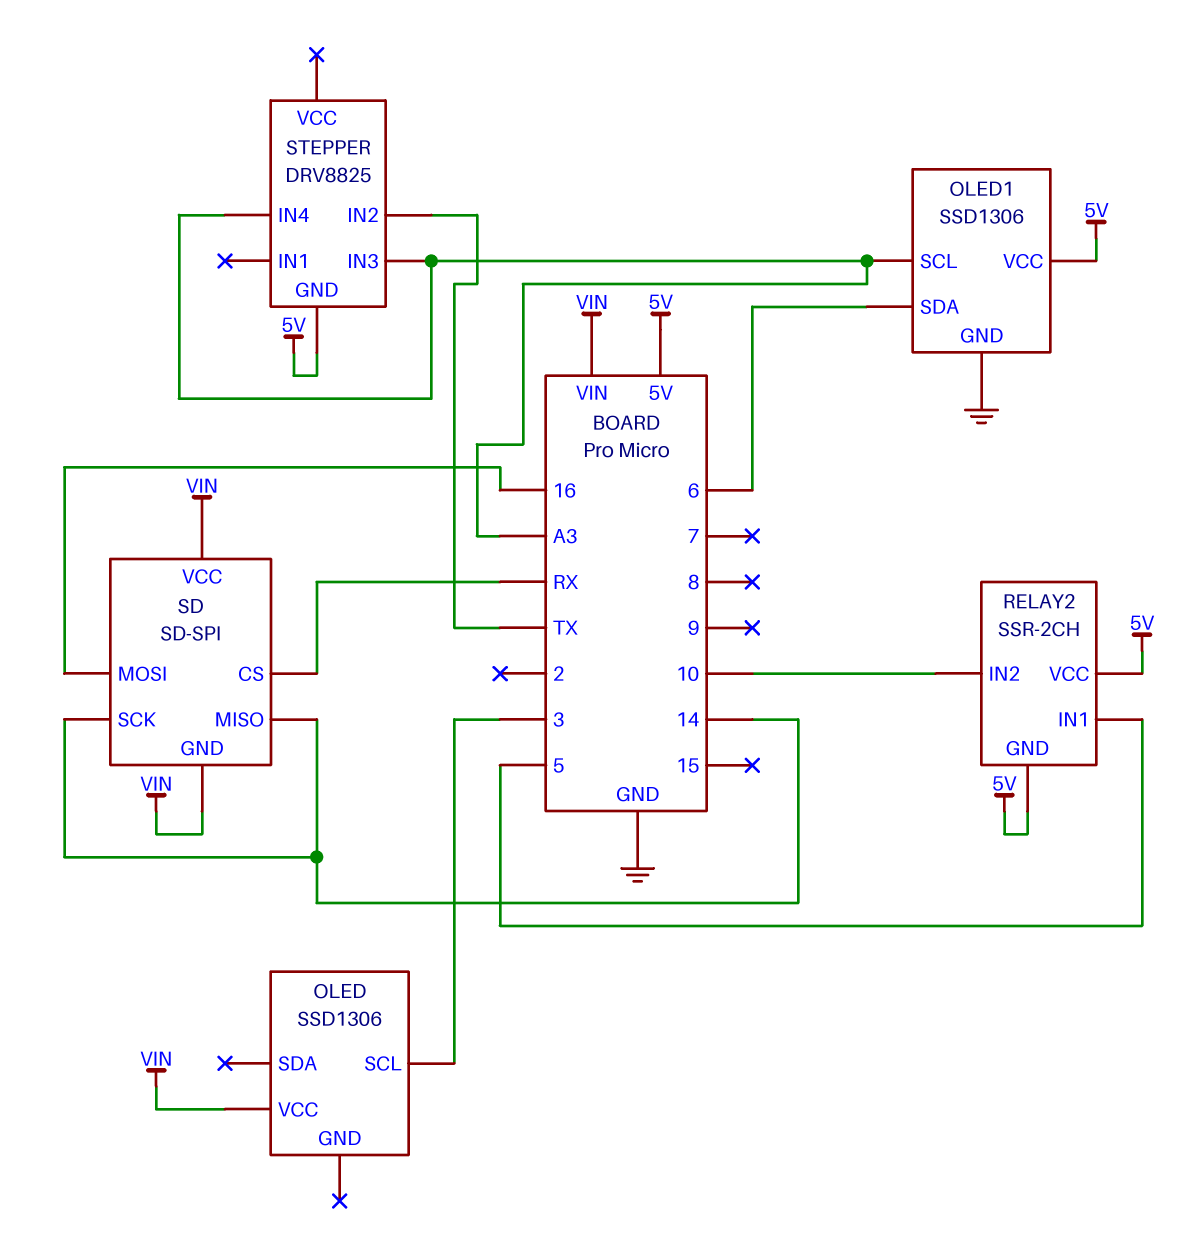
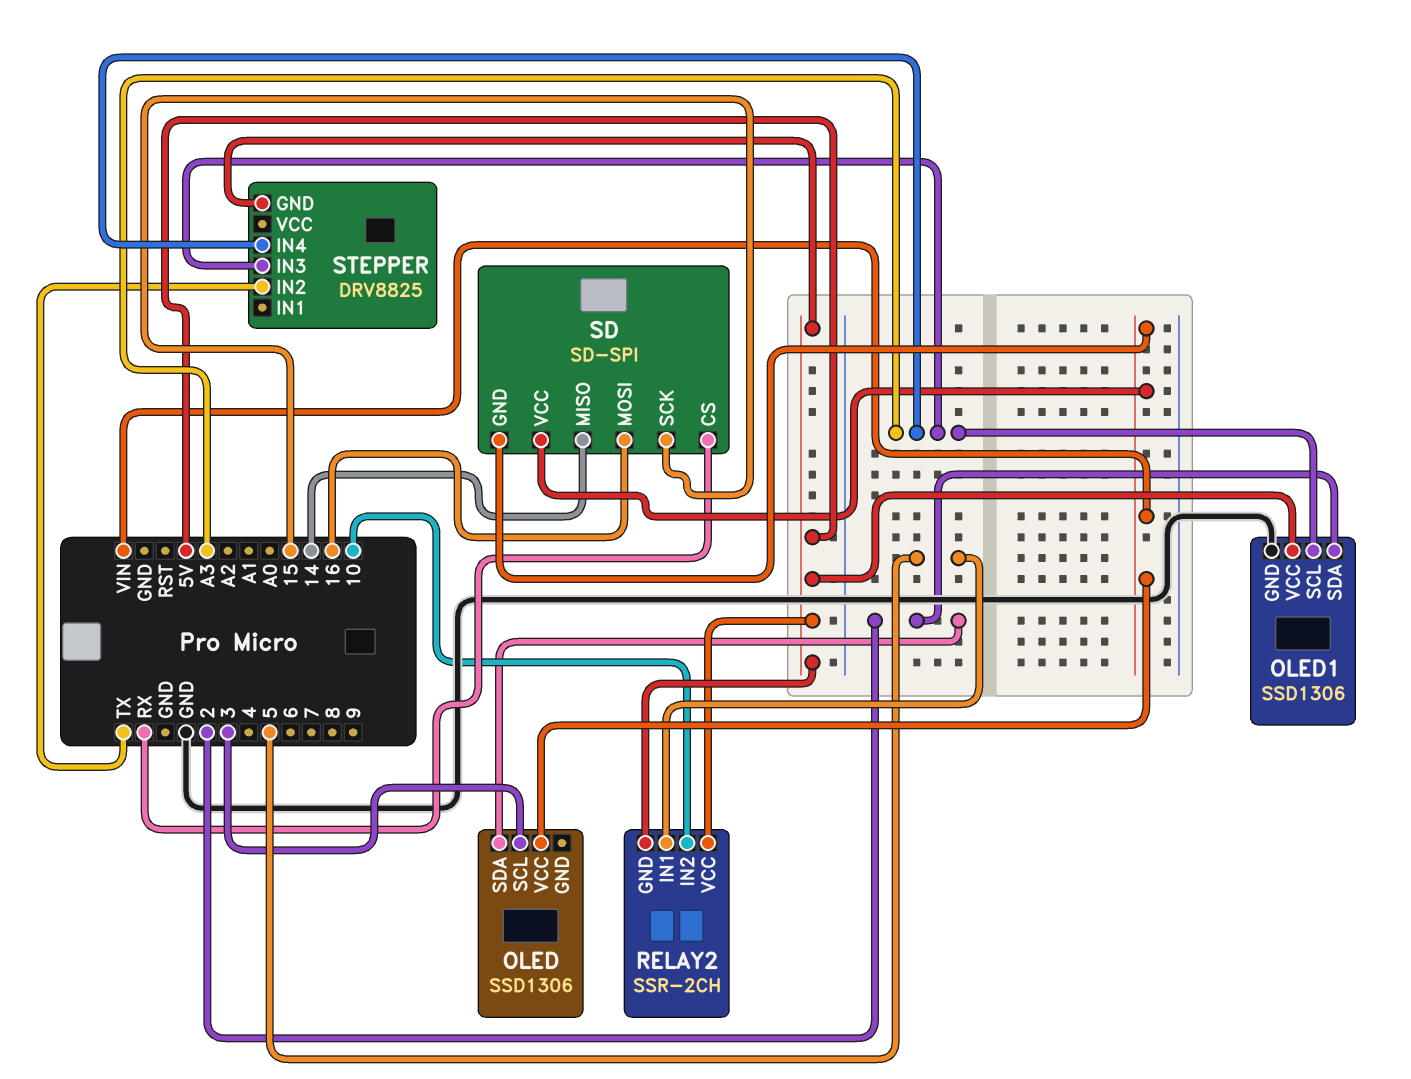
OLED pin SDA: none -> 2
OLED1 pin SDA: 6 -> 2
SD pin SCK: 14 -> 15

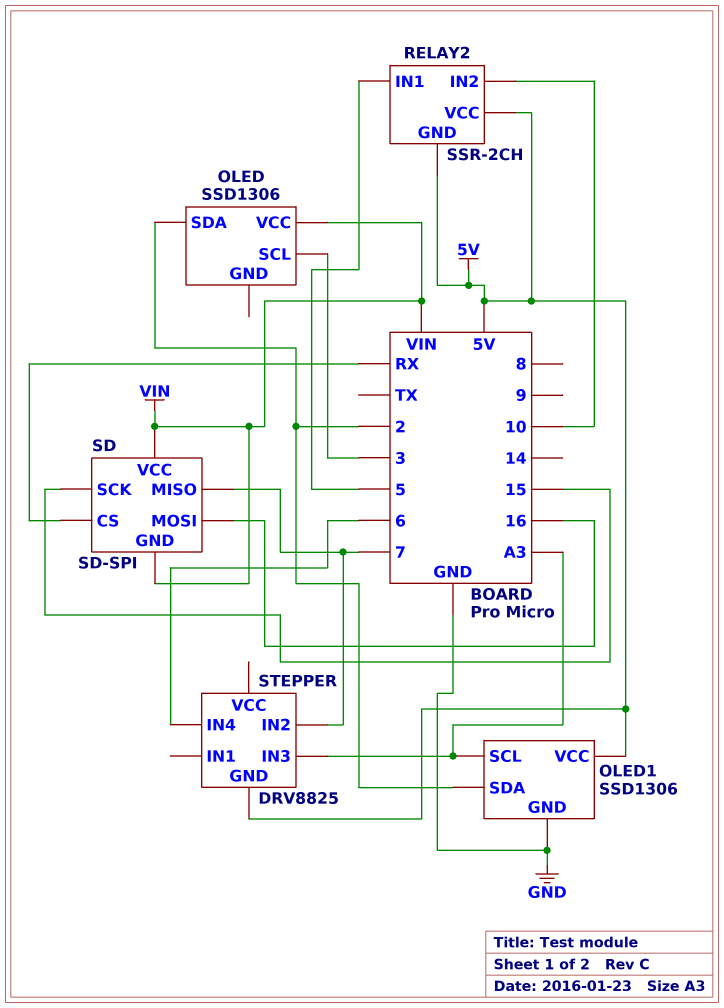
SD pin MISO: 14 -> 7
STEPPER pin IN2: TX -> 7
STEPPER pin IN4: A3 -> 6

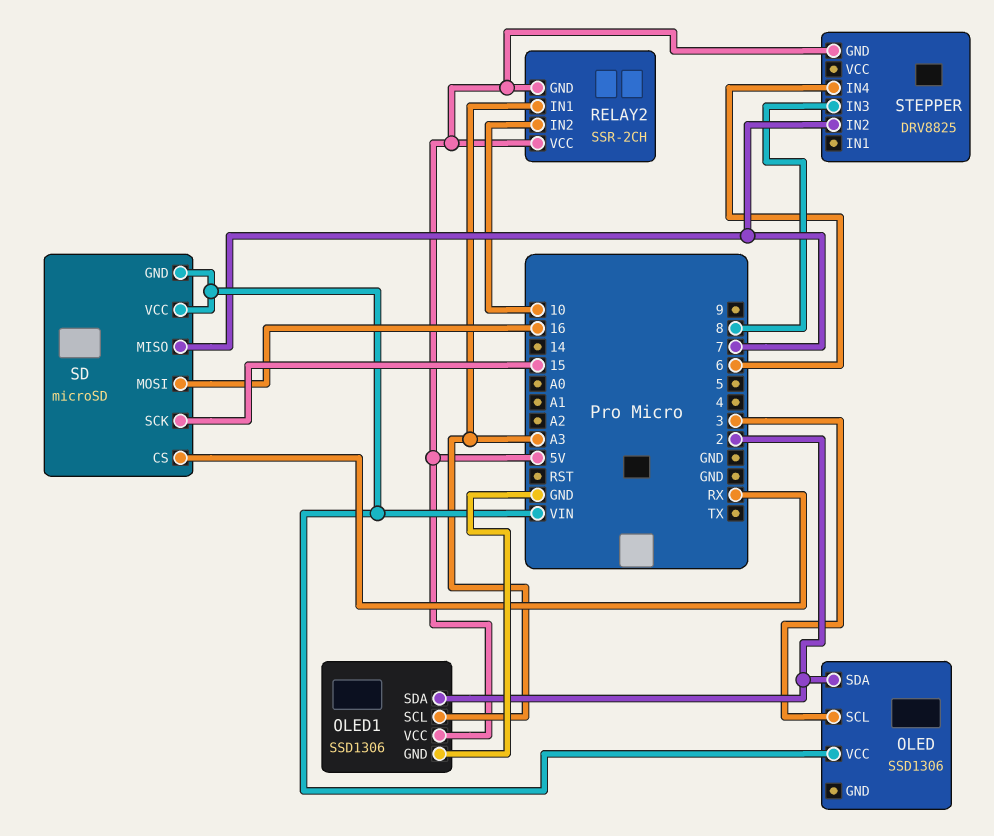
RELAY2 pin IN1: 5 -> A3
SD: SD-SPI -> microSD
STEPPER pin IN3: A3 -> 8

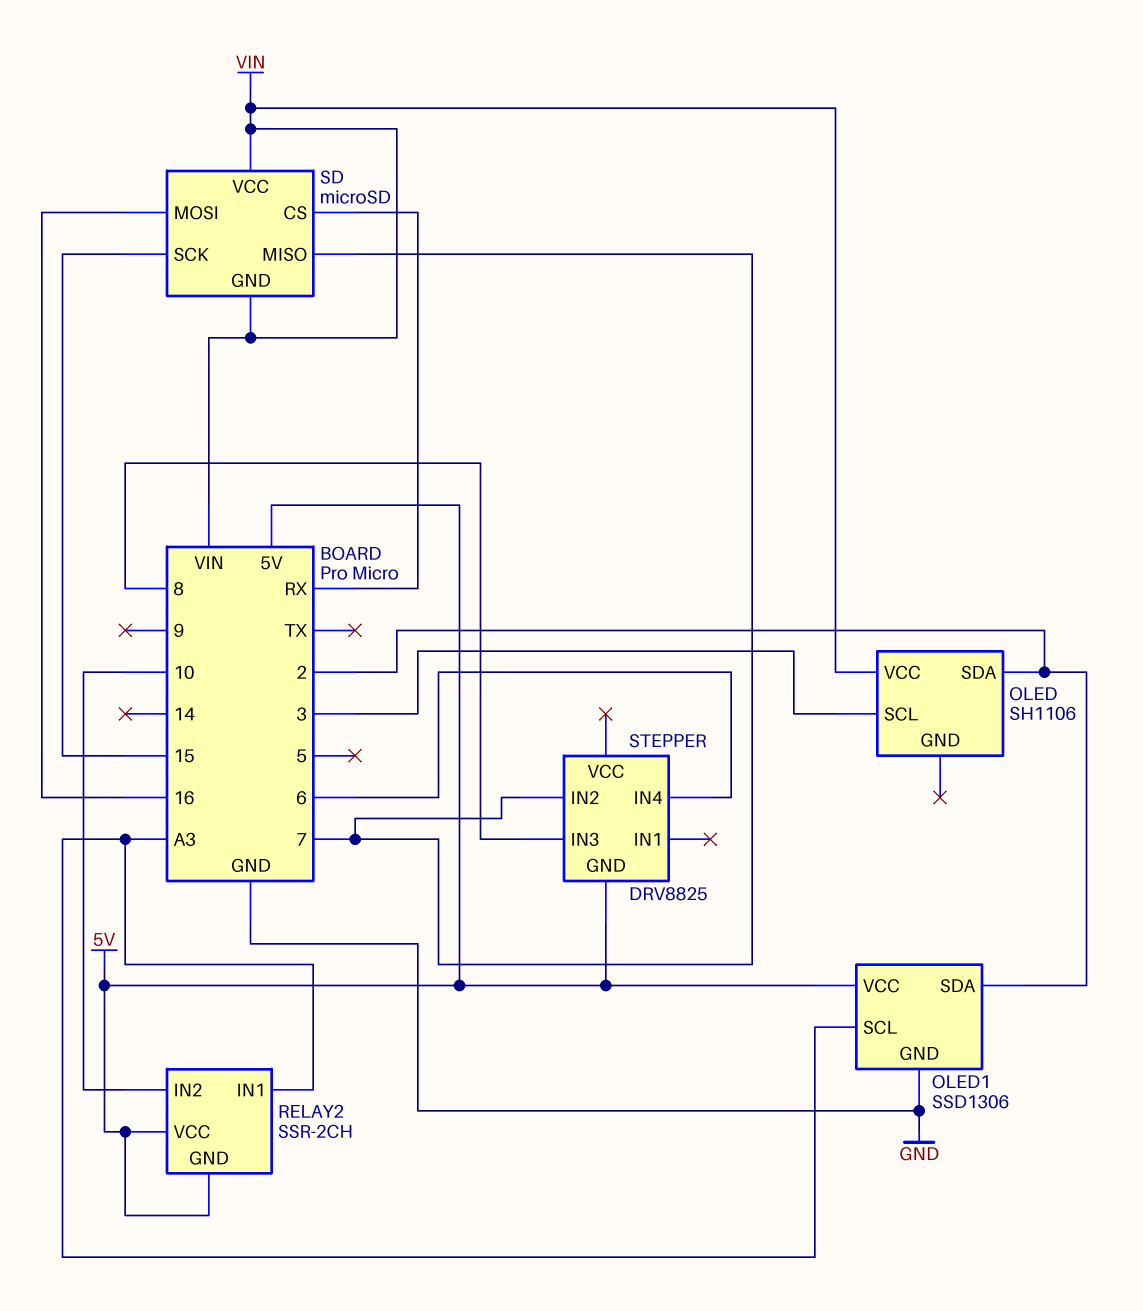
OLED: SSD1306 -> SH1106

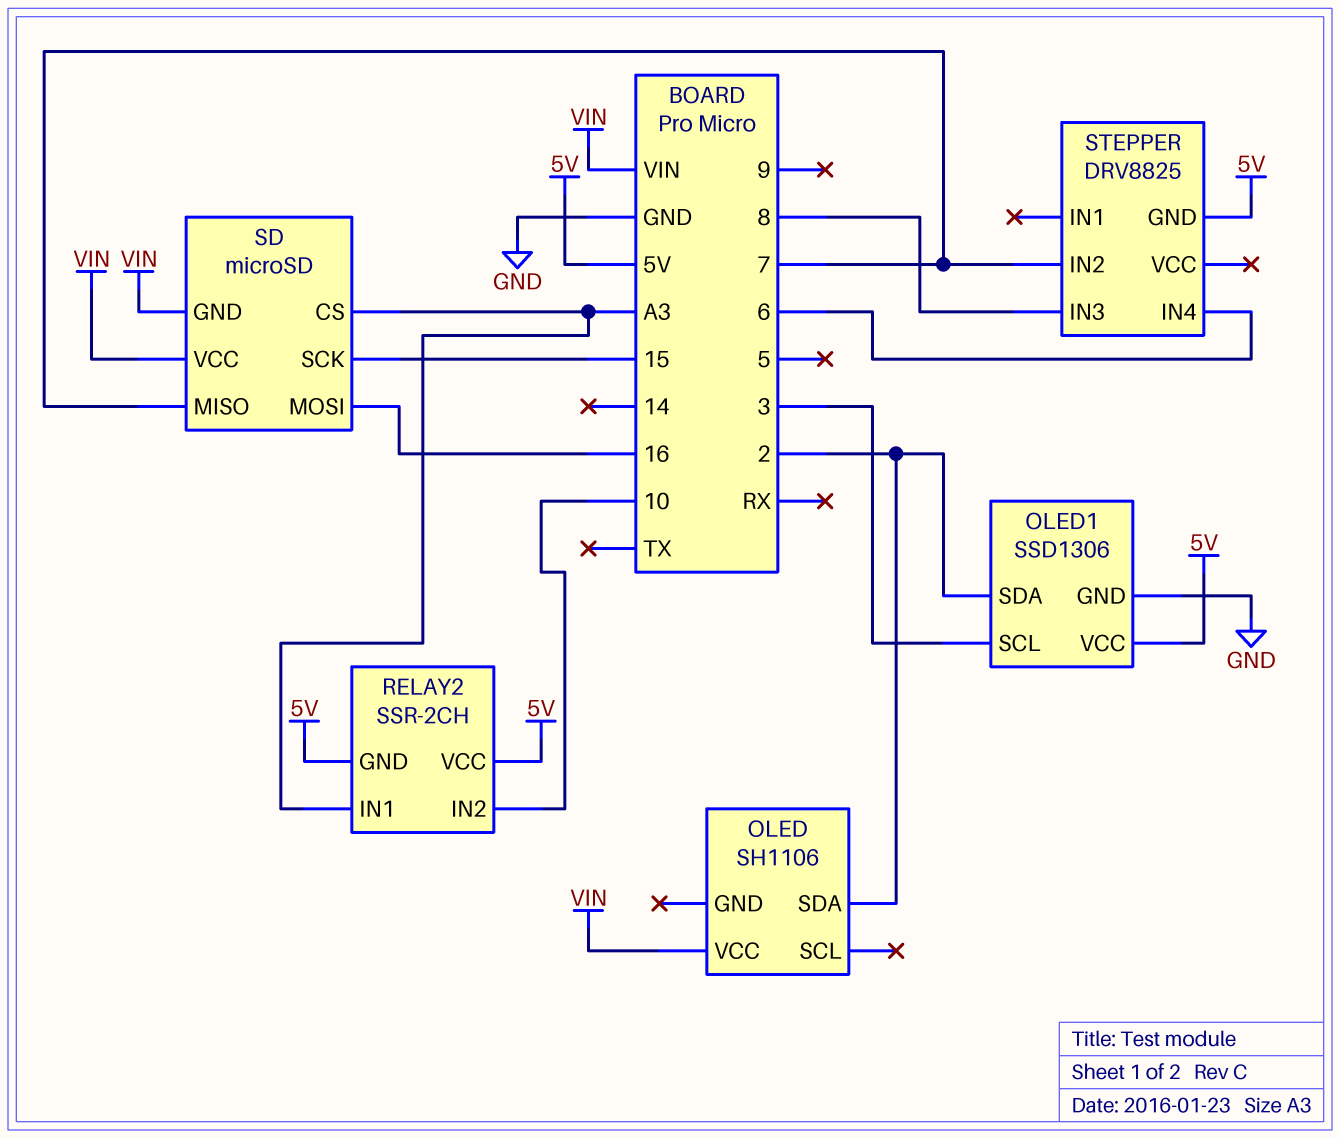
OLED pin SCL: 3 -> none
OLED1 pin SCL: A3 -> 3
SD pin CS: RX -> A3

